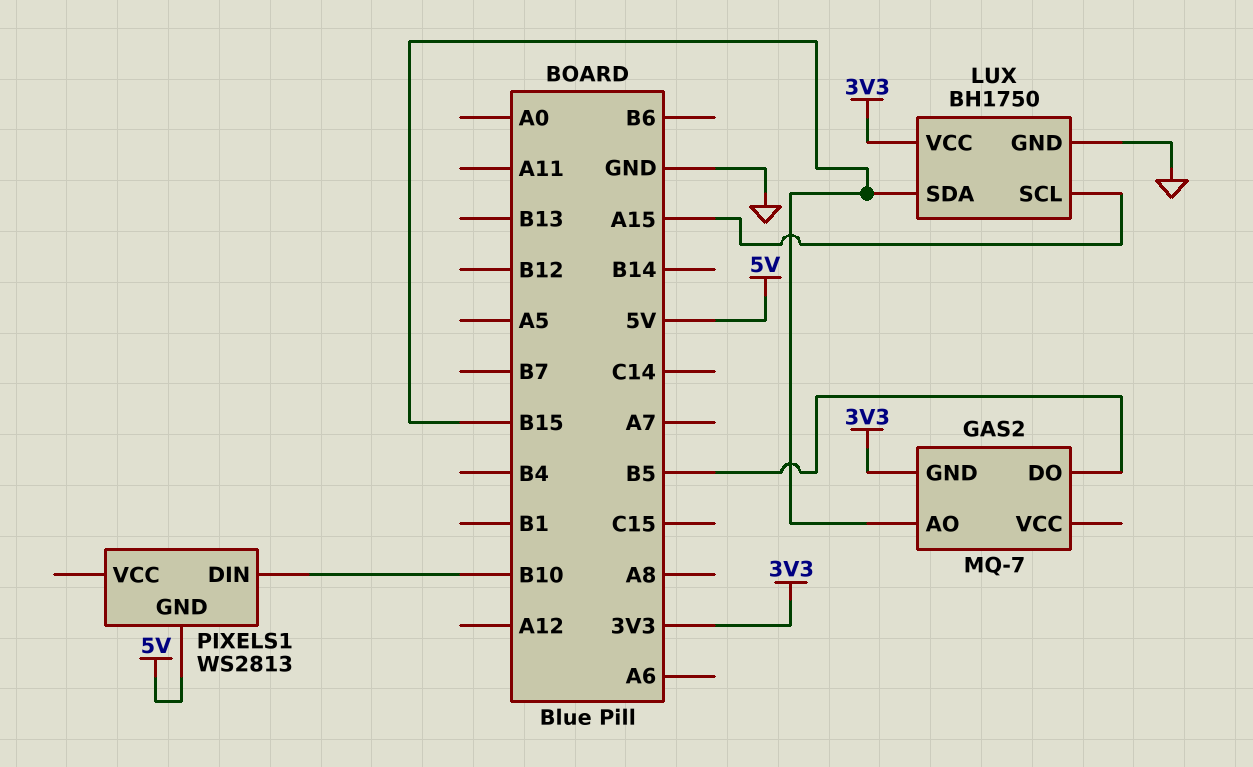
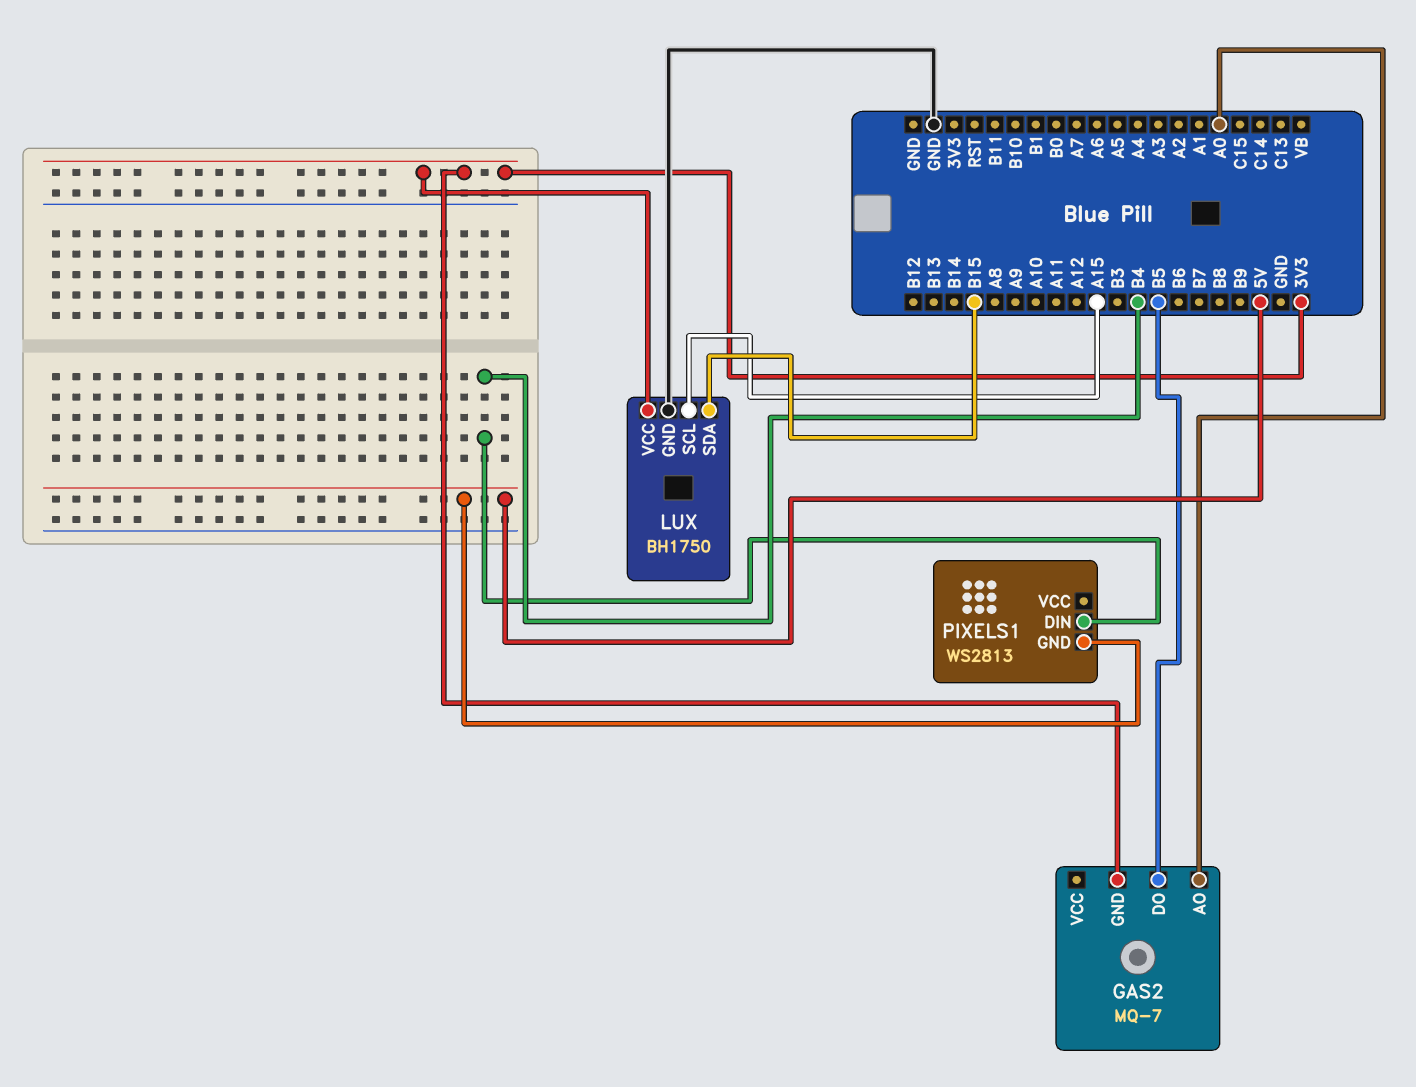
GAS2 pin AO: B15 -> A0
PIXELS1 pin DIN: B10 -> B4

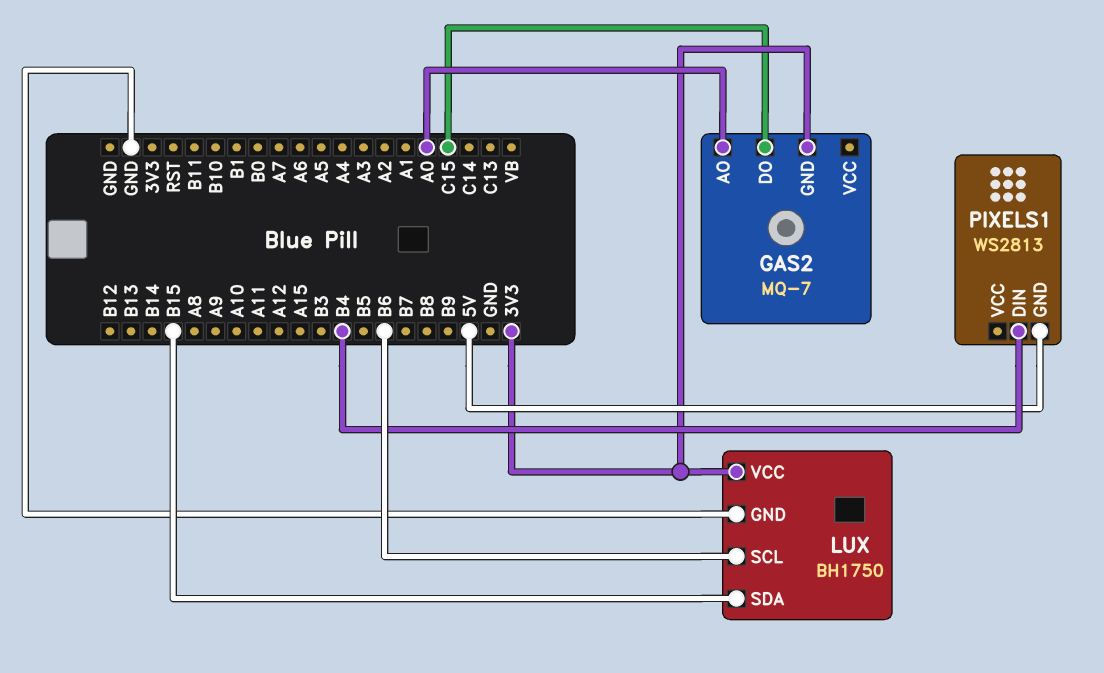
GAS2 pin DO: B5 -> C15
LUX pin SCL: A15 -> B6

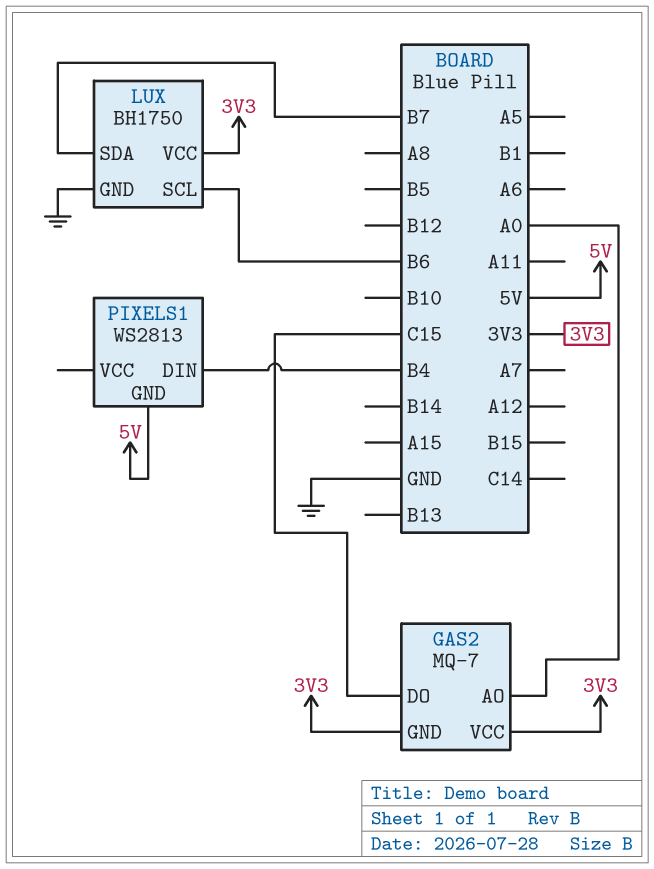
GAS2 pin VCC: none -> 3V3
LUX pin SDA: B15 -> B7

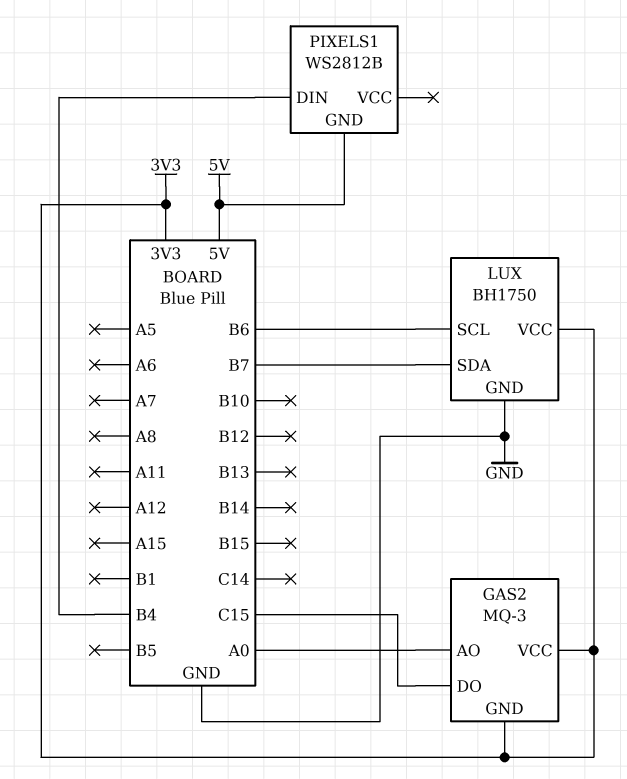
GAS2: MQ-7 -> MQ-3
PIXELS1: WS2813 -> WS2812B

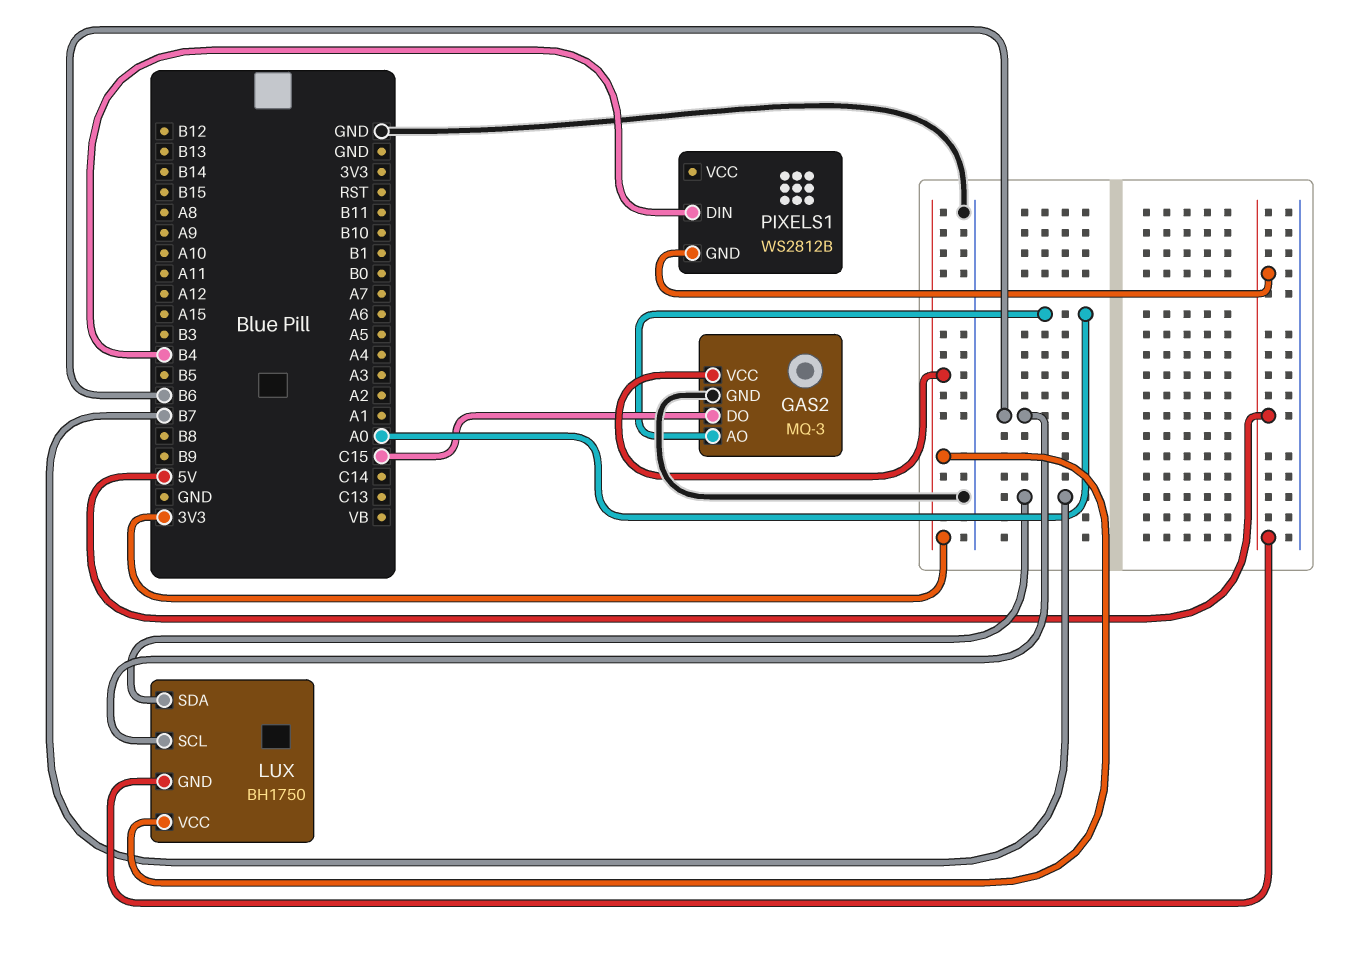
GAS2 pin GND: 3V3 -> GND
LUX pin GND: GND -> 5V

